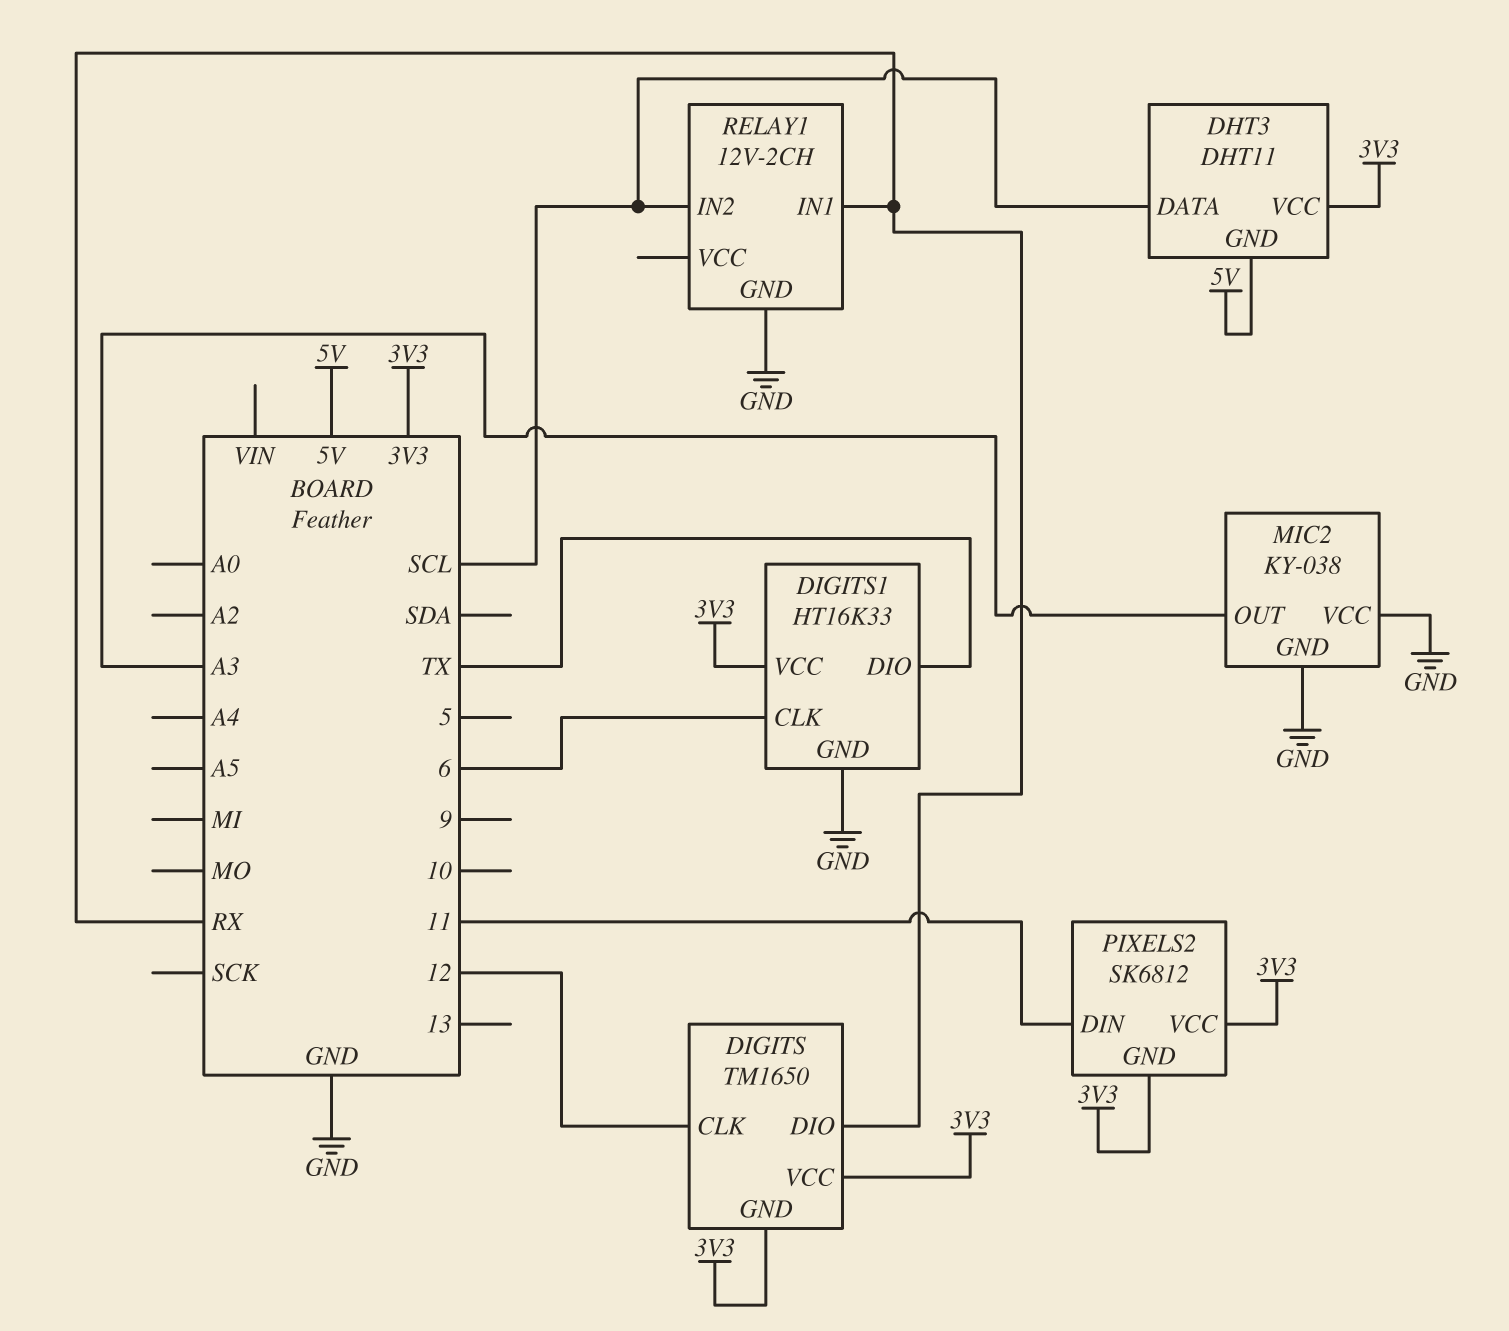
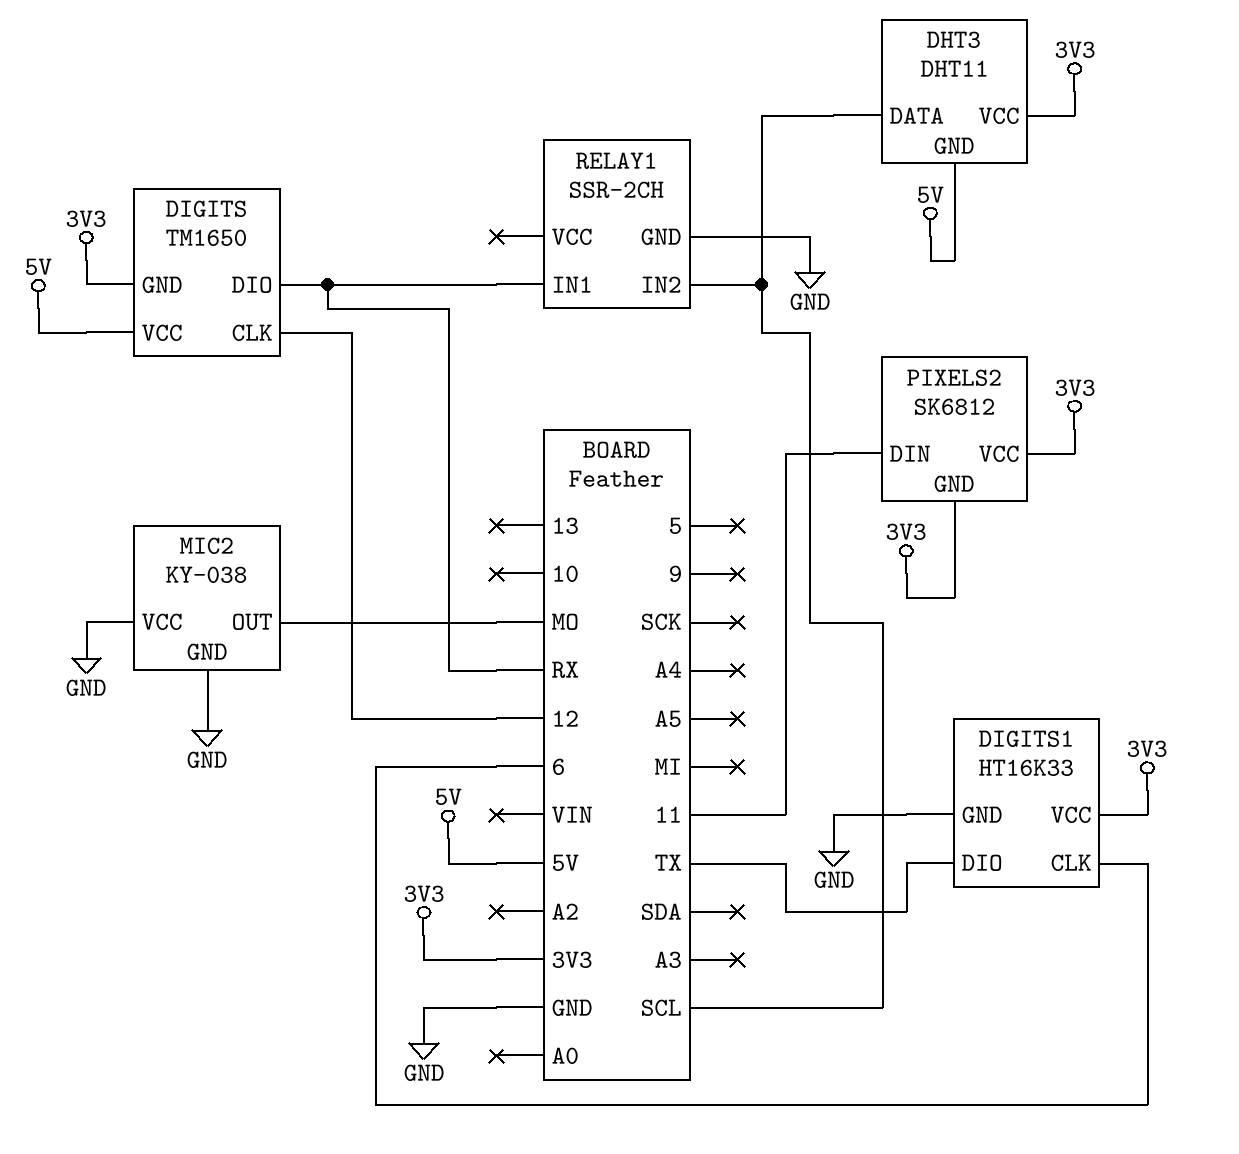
DIGITS pin VCC: 3V3 -> 5V
MIC2 pin OUT: A3 -> MO
RELAY1: 12V-2CH -> SSR-2CH

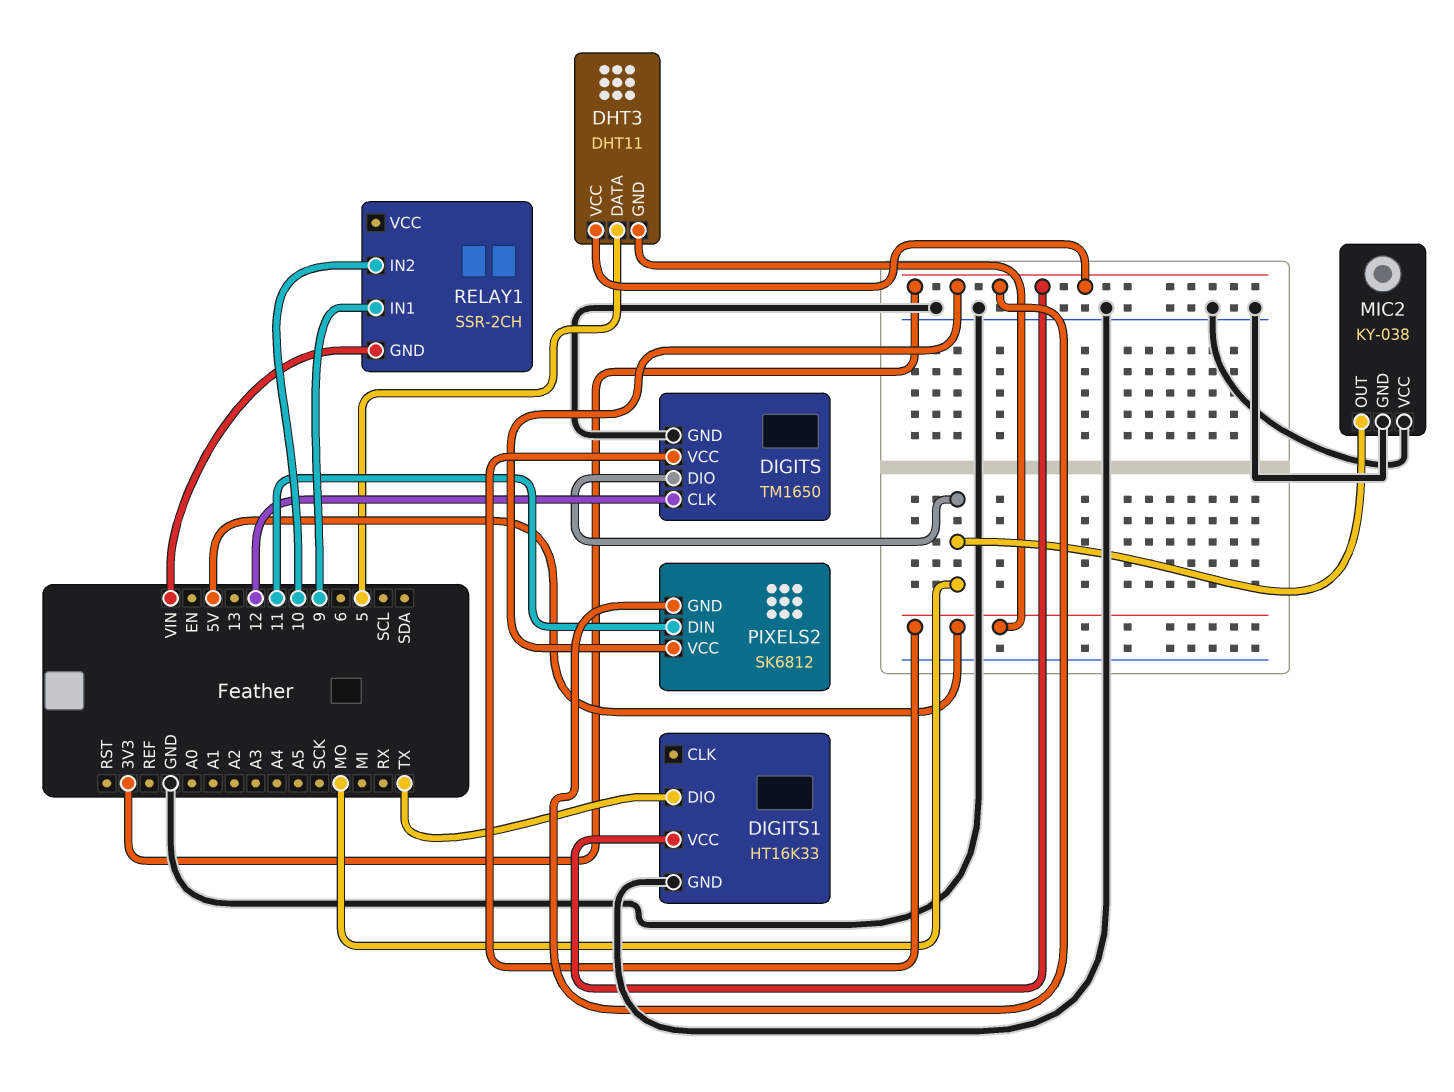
DHT3 pin DATA: SCL -> 5
DIGITS pin DIO: RX -> MO
DIGITS pin GND: 3V3 -> GND
DIGITS1 pin CLK: 6 -> none
RELAY1 pin GND: GND -> VIN
RELAY1 pin IN1: RX -> 9
RELAY1 pin IN2: SCL -> 10

